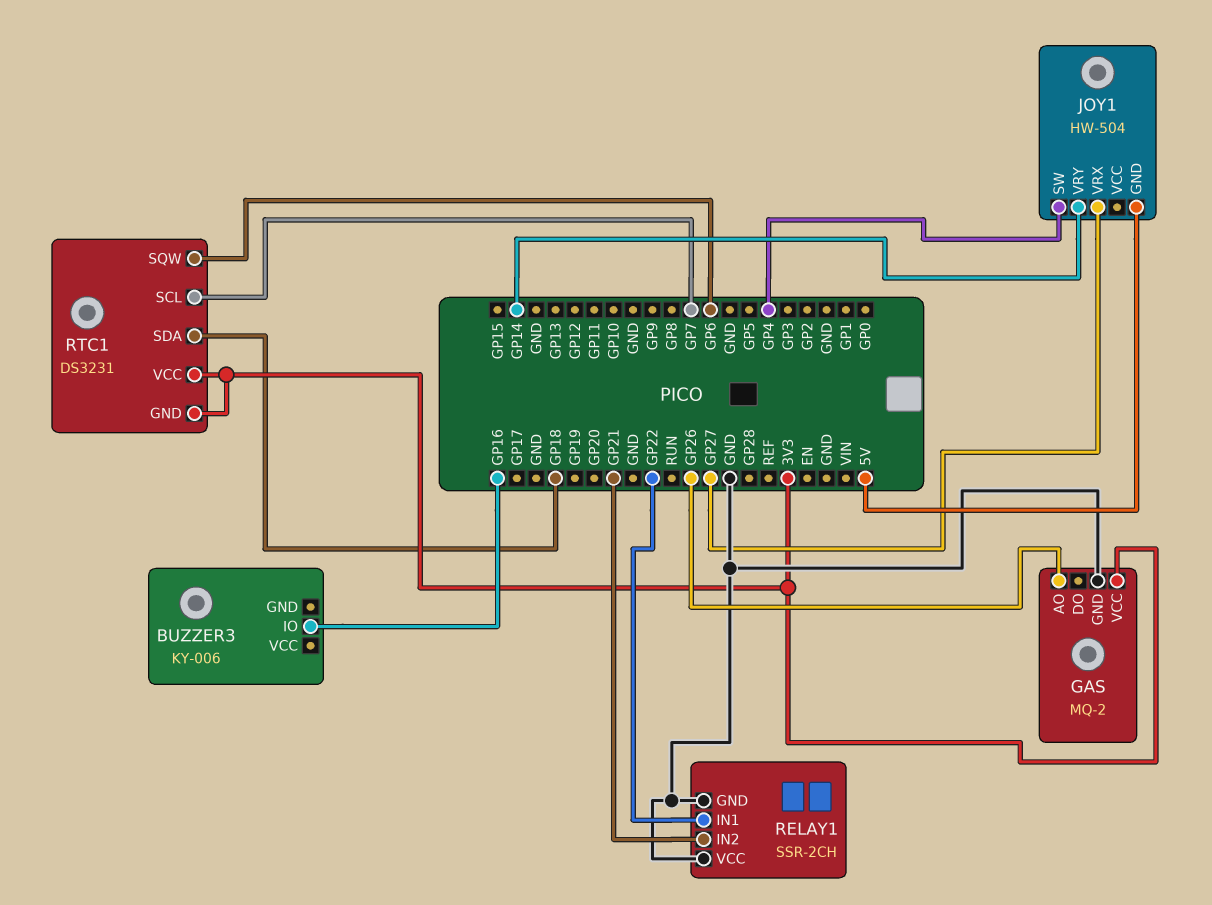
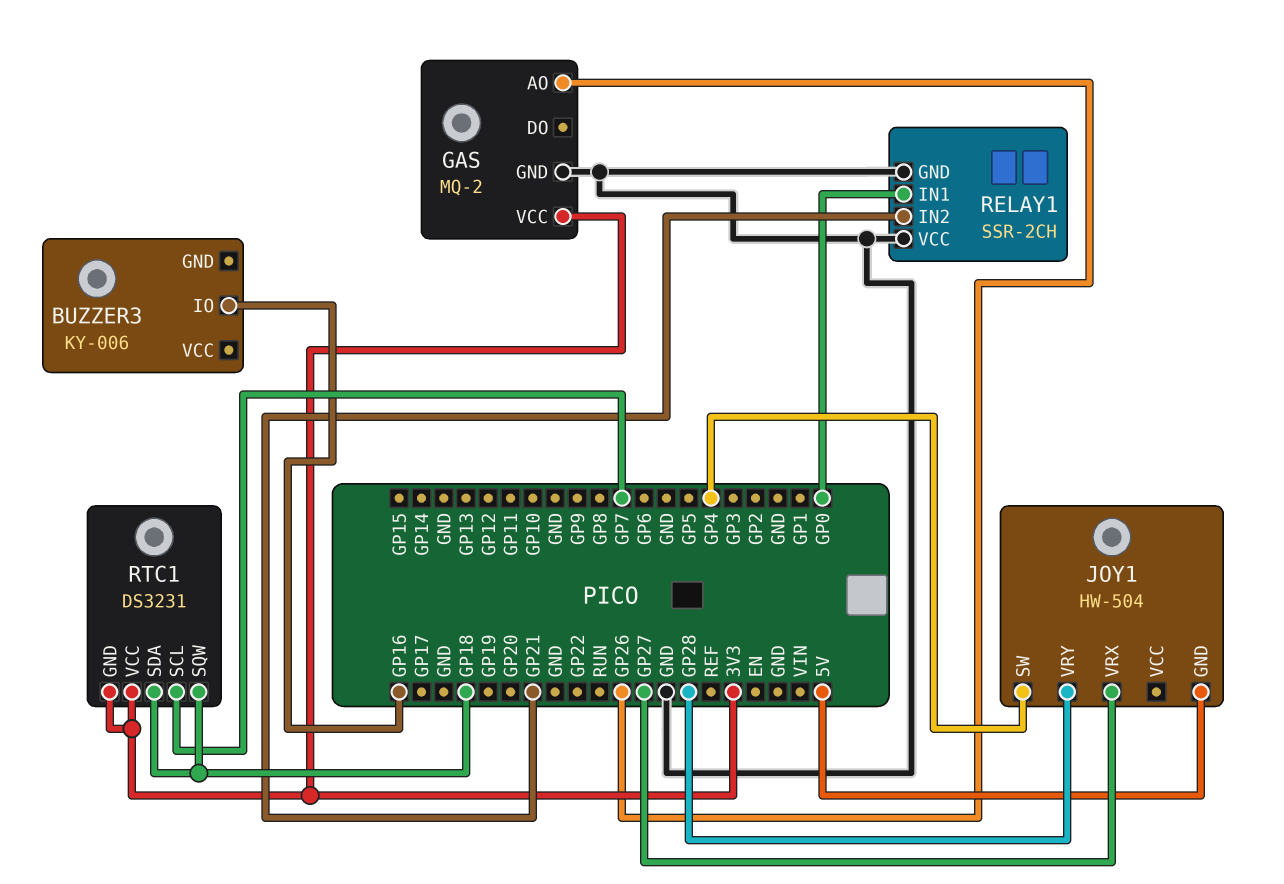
JOY1 pin VRY: GP14 -> GP28
RELAY1 pin IN1: GP22 -> GP0
RTC1 pin SQW: GP6 -> GP18

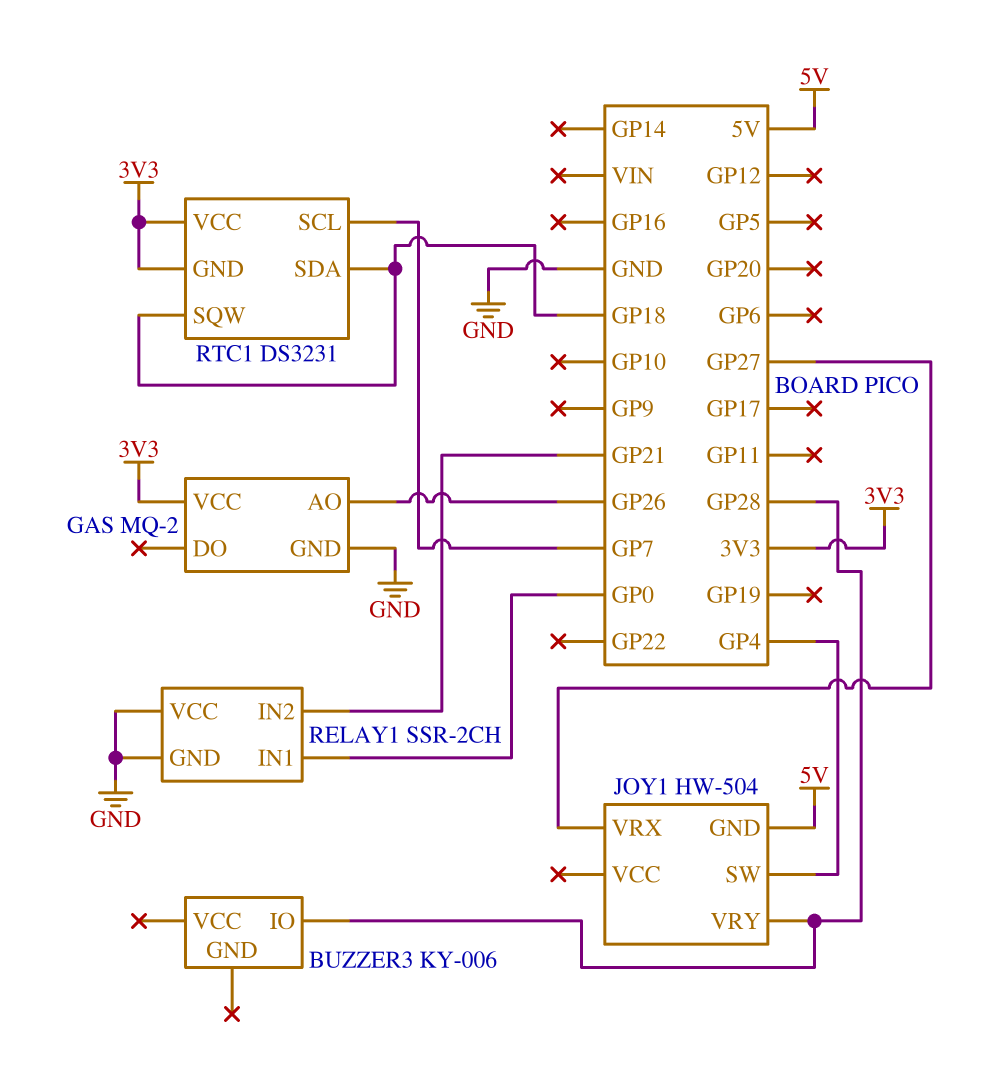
BUZZER3 pin IO: GP16 -> GP28

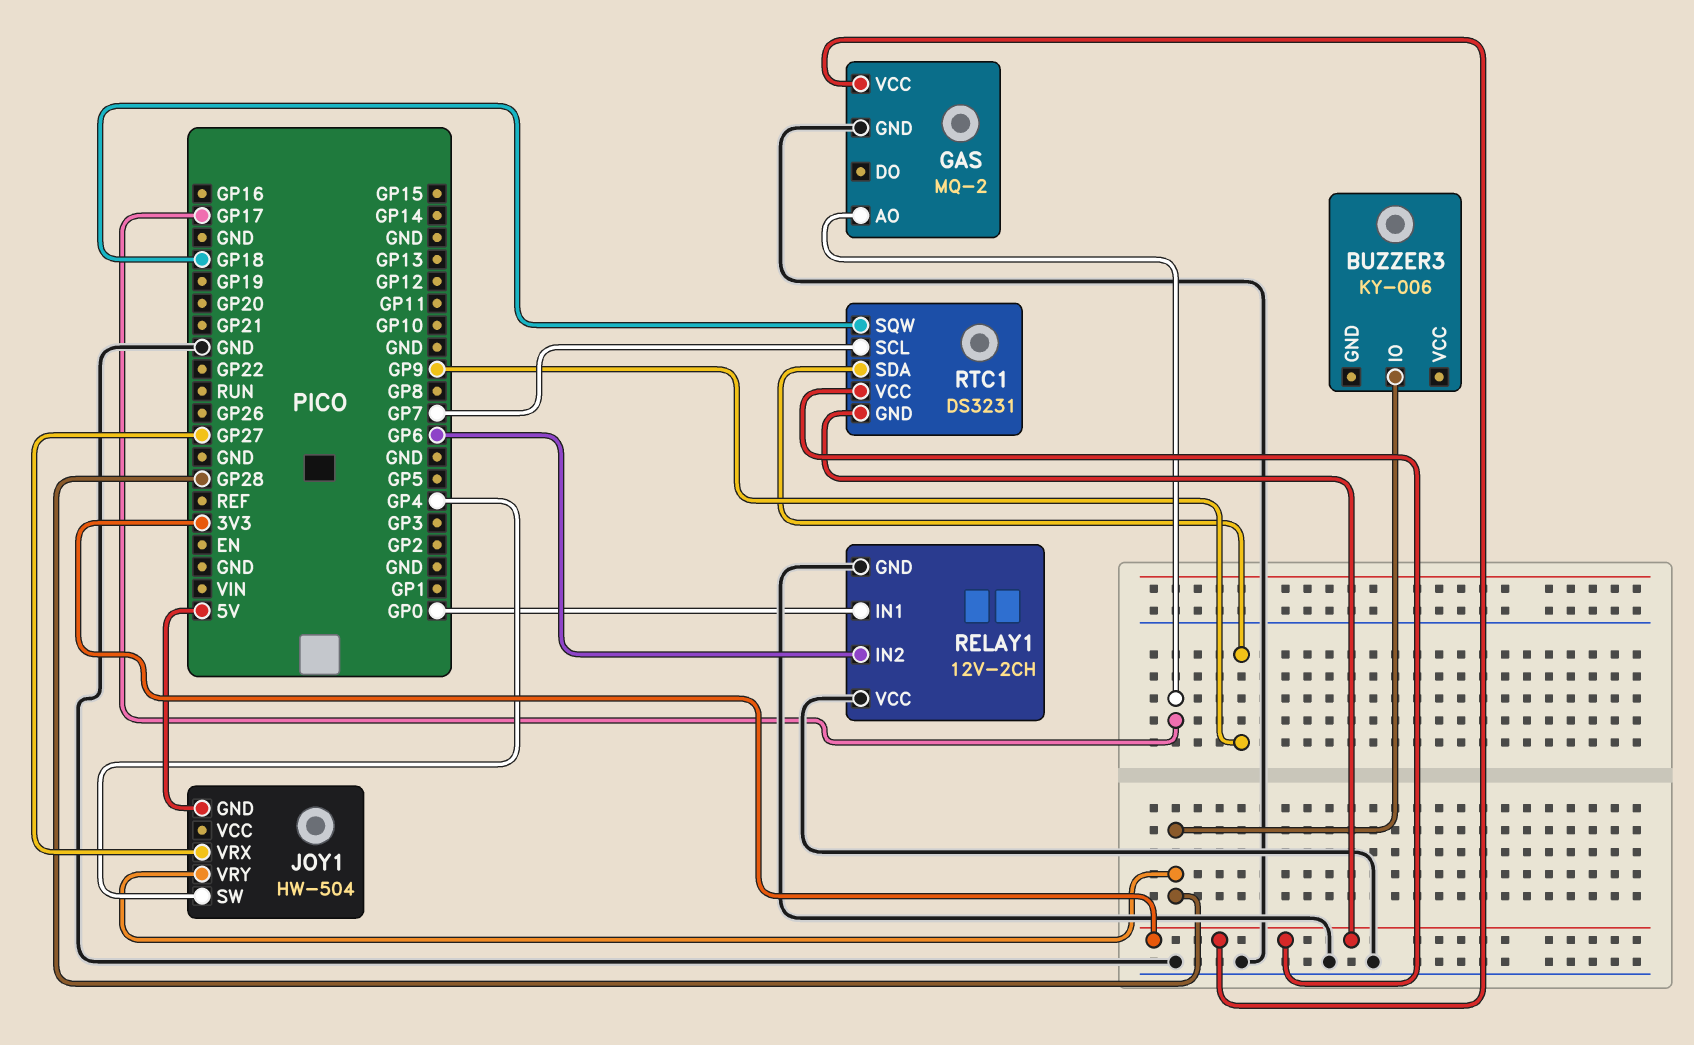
GAS pin AO: GP26 -> GP17
RELAY1: SSR-2CH -> 12V-2CH
RELAY1 pin IN2: GP21 -> GP6
RTC1 pin SDA: GP18 -> GP9

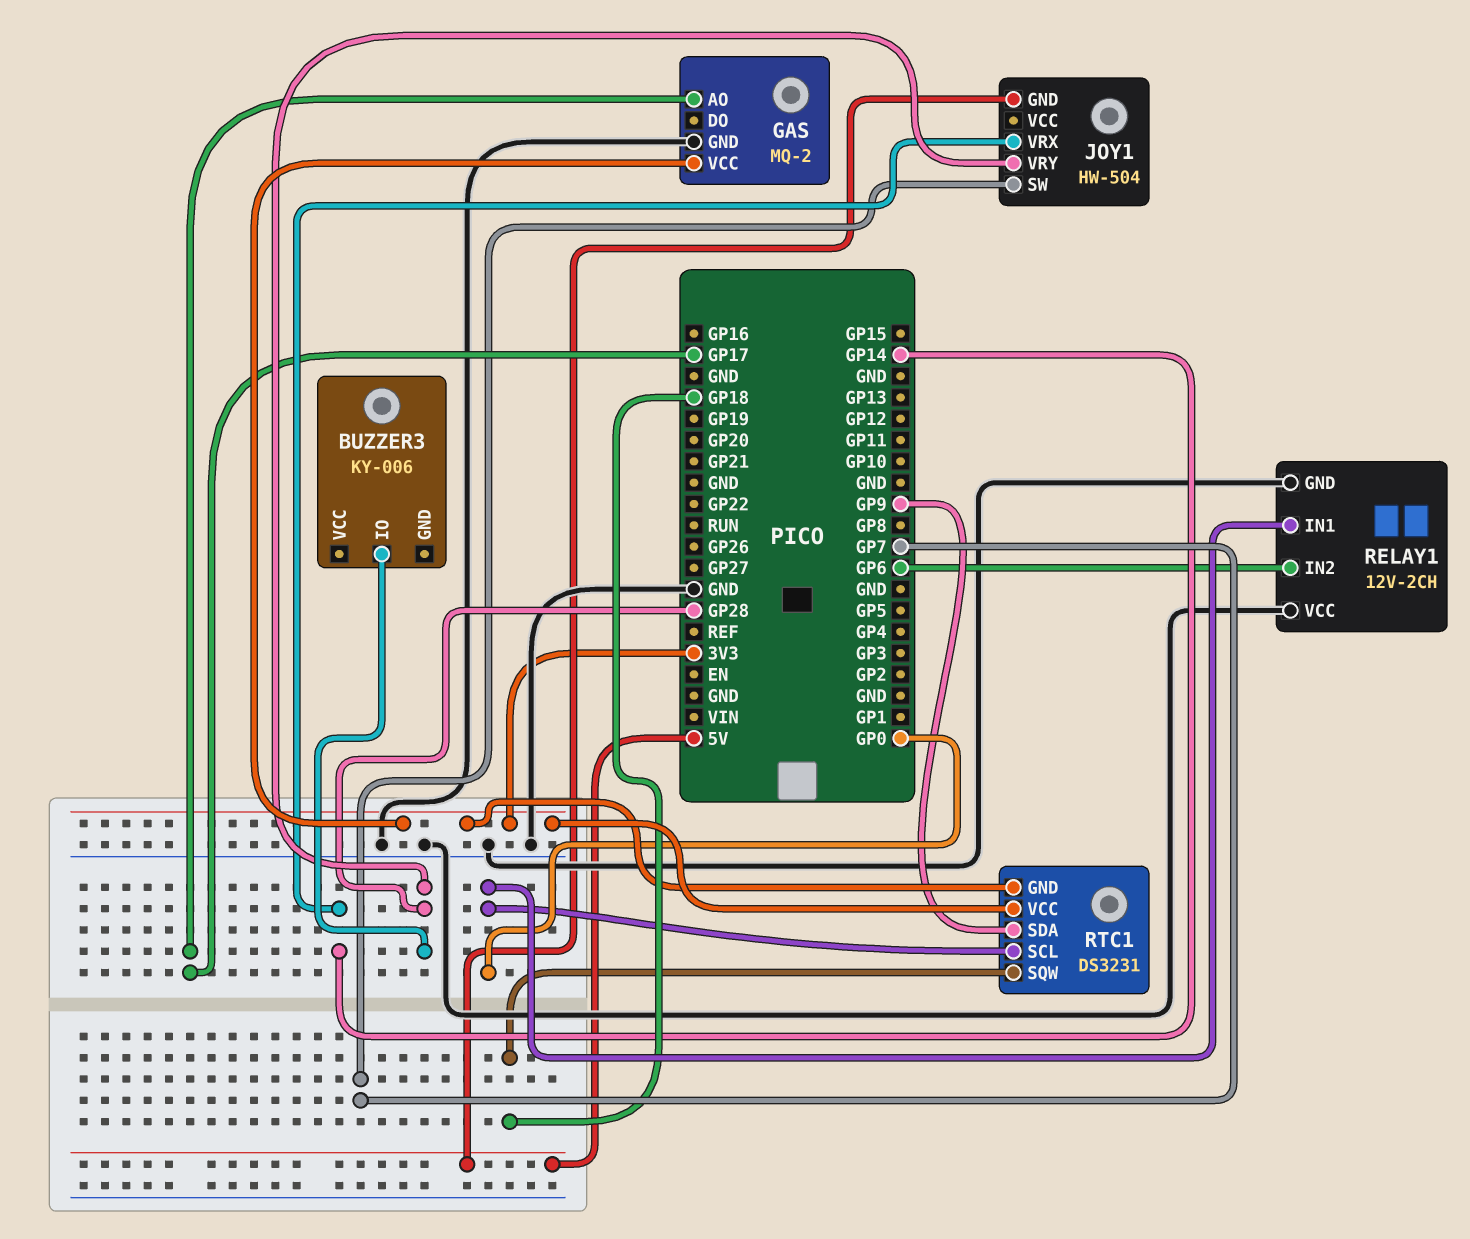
JOY1 pin SW: GP4 -> GP7
JOY1 pin VRX: GP27 -> GP14
RTC1 pin SCL: GP7 -> GP0

